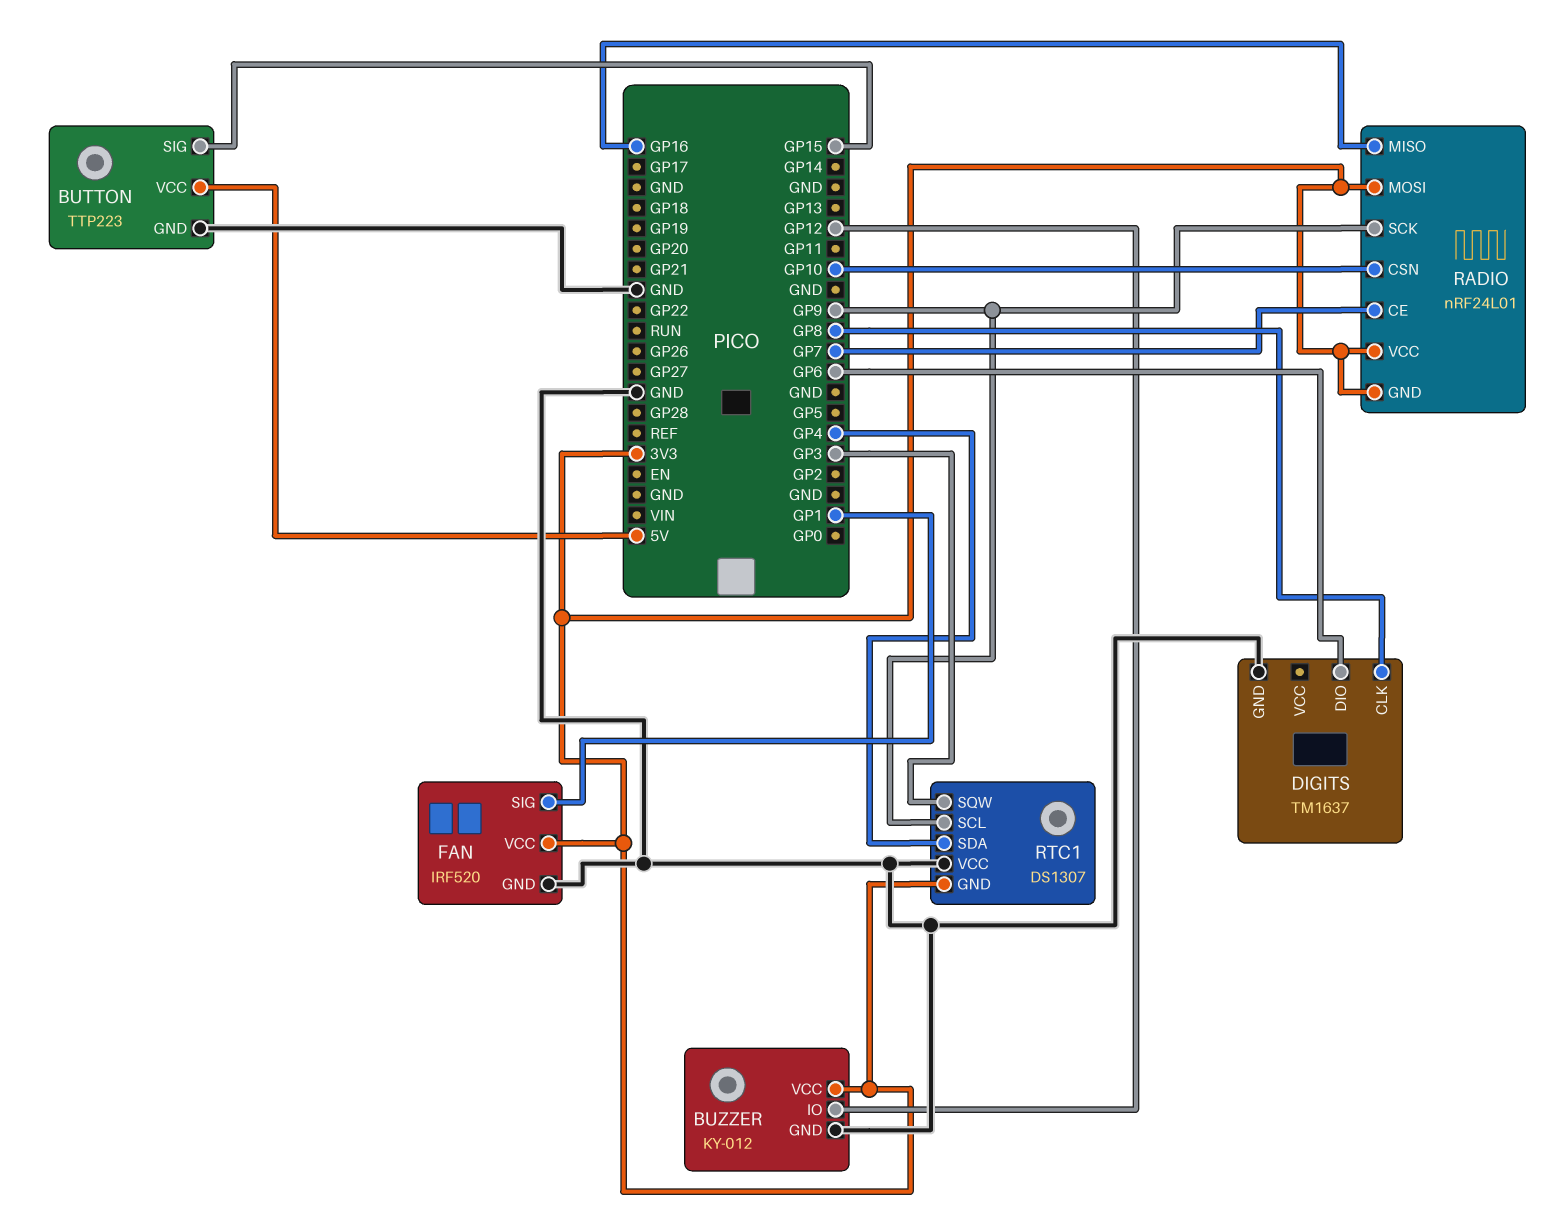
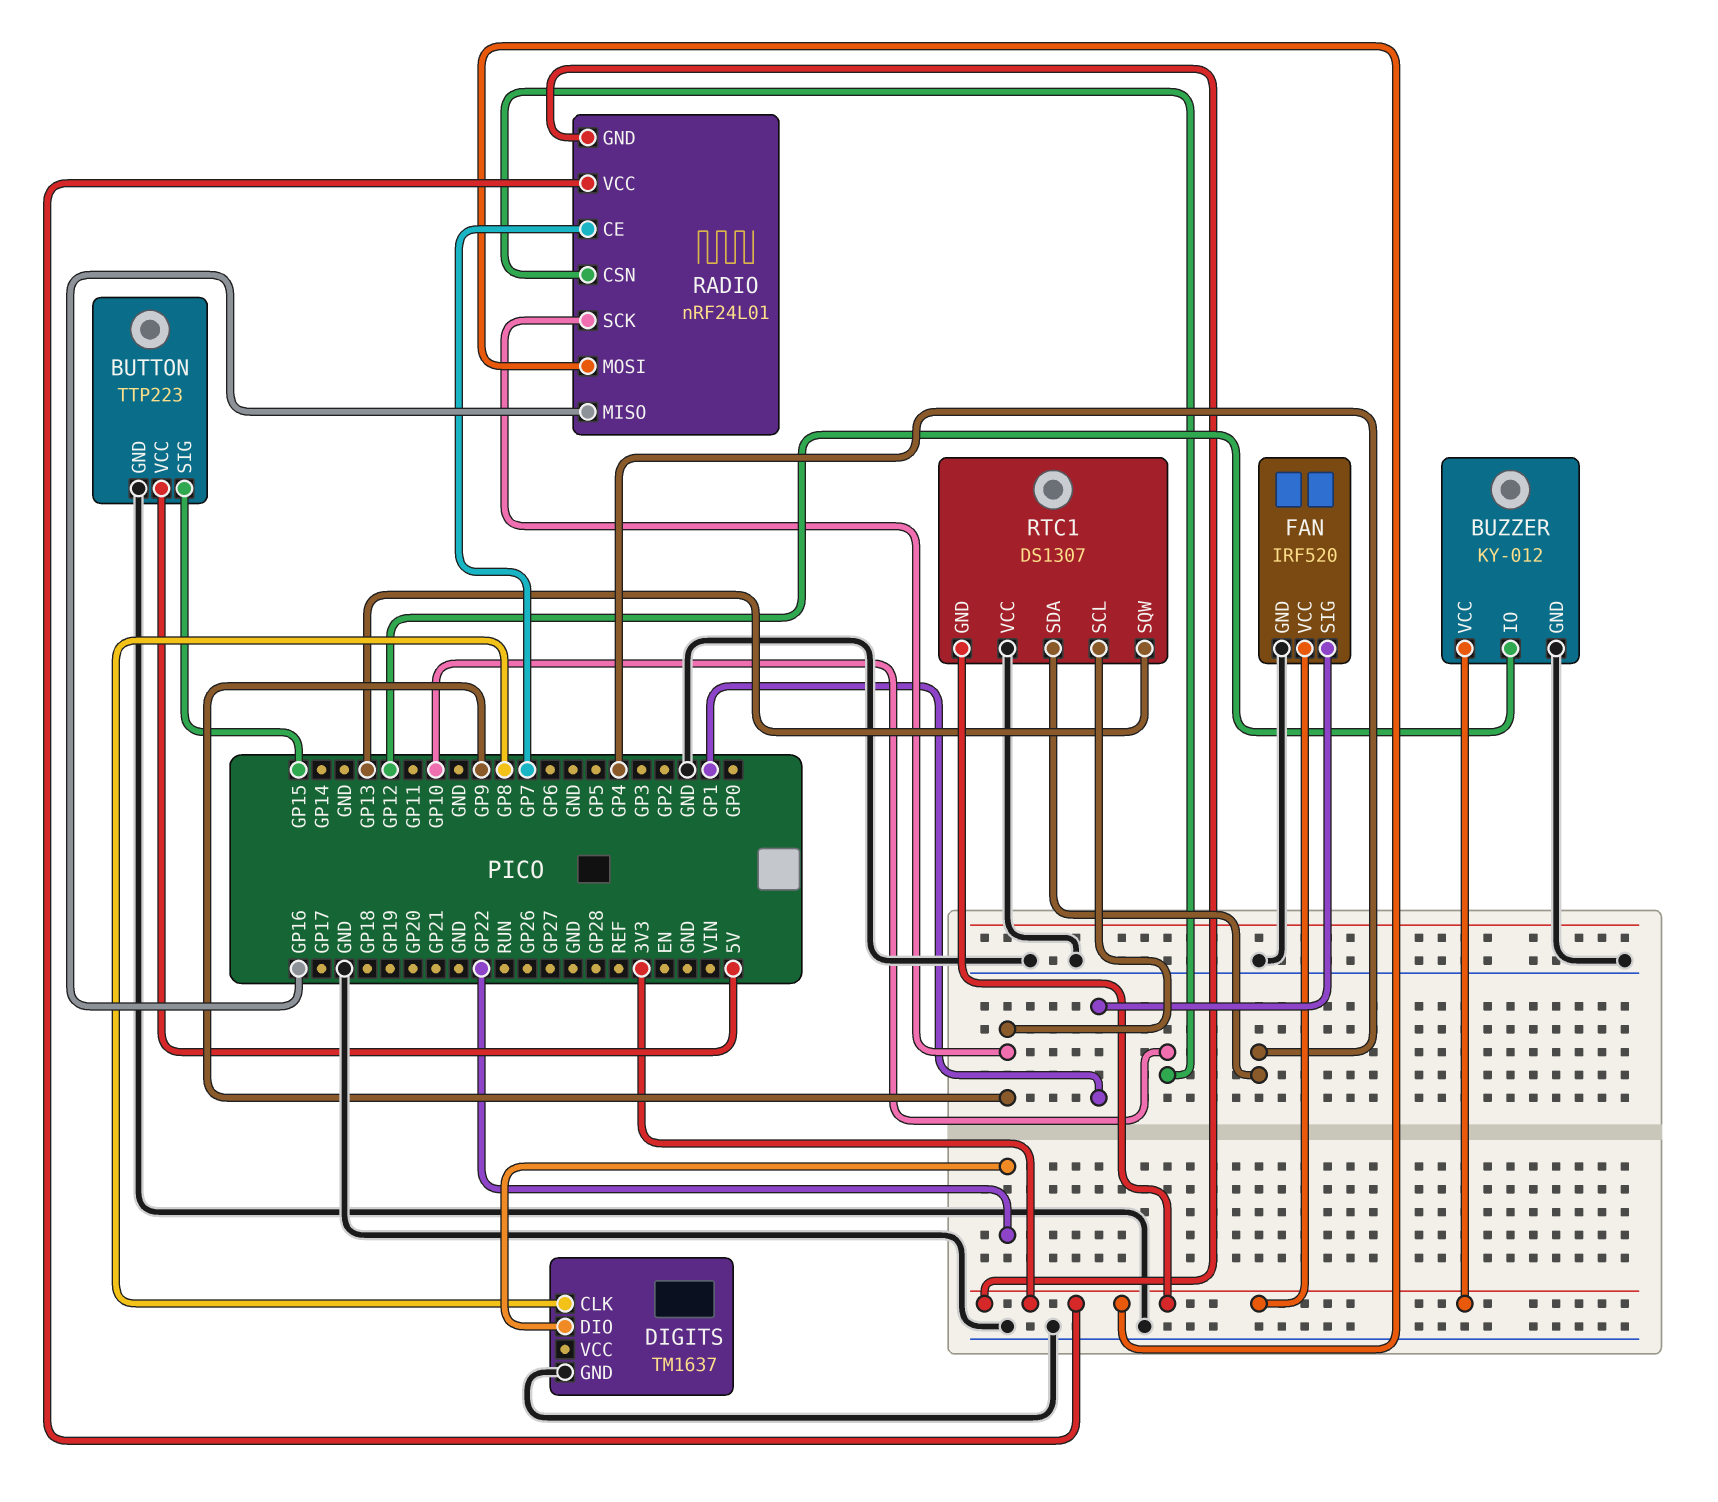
DIGITS pin DIO: GP6 -> GP22
RTC1 pin SQW: GP3 -> GP13

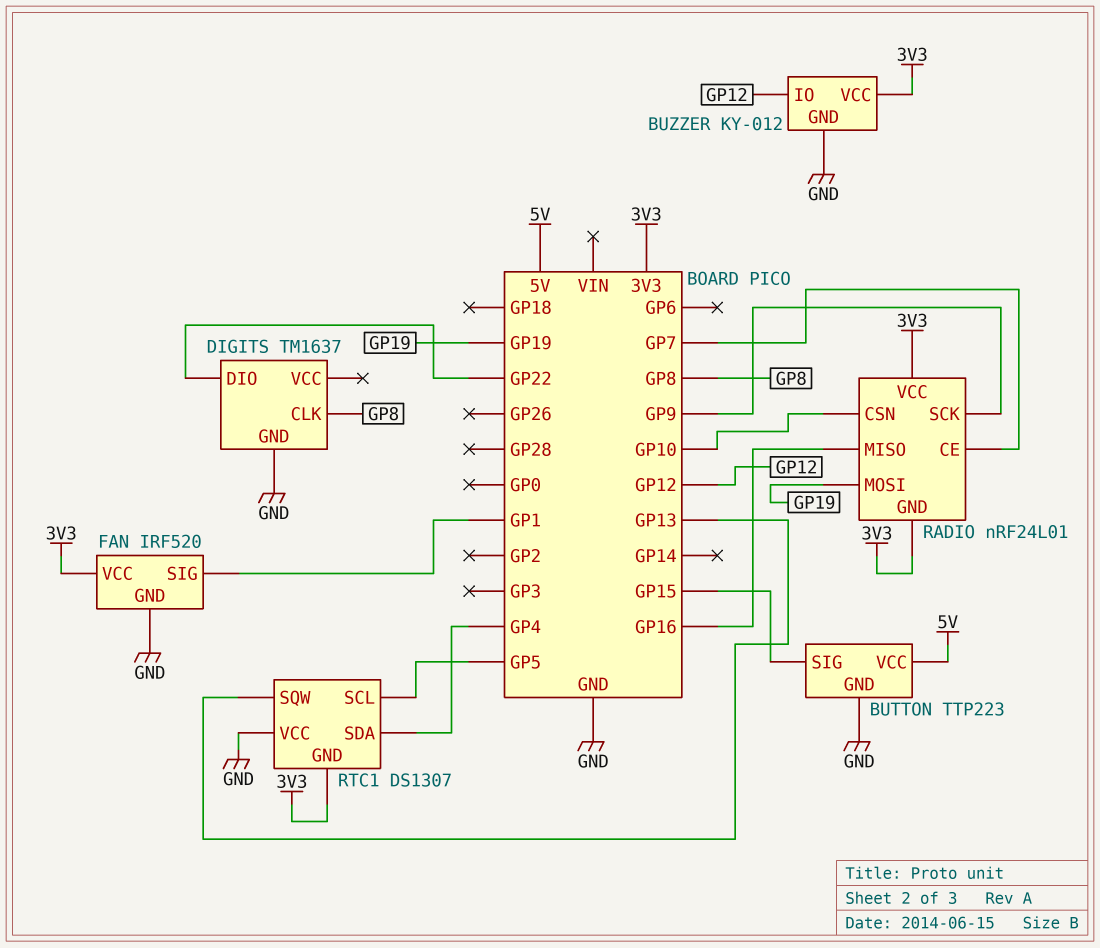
RADIO pin MOSI: 3V3 -> GP19
RTC1 pin SCL: GP9 -> GP5

